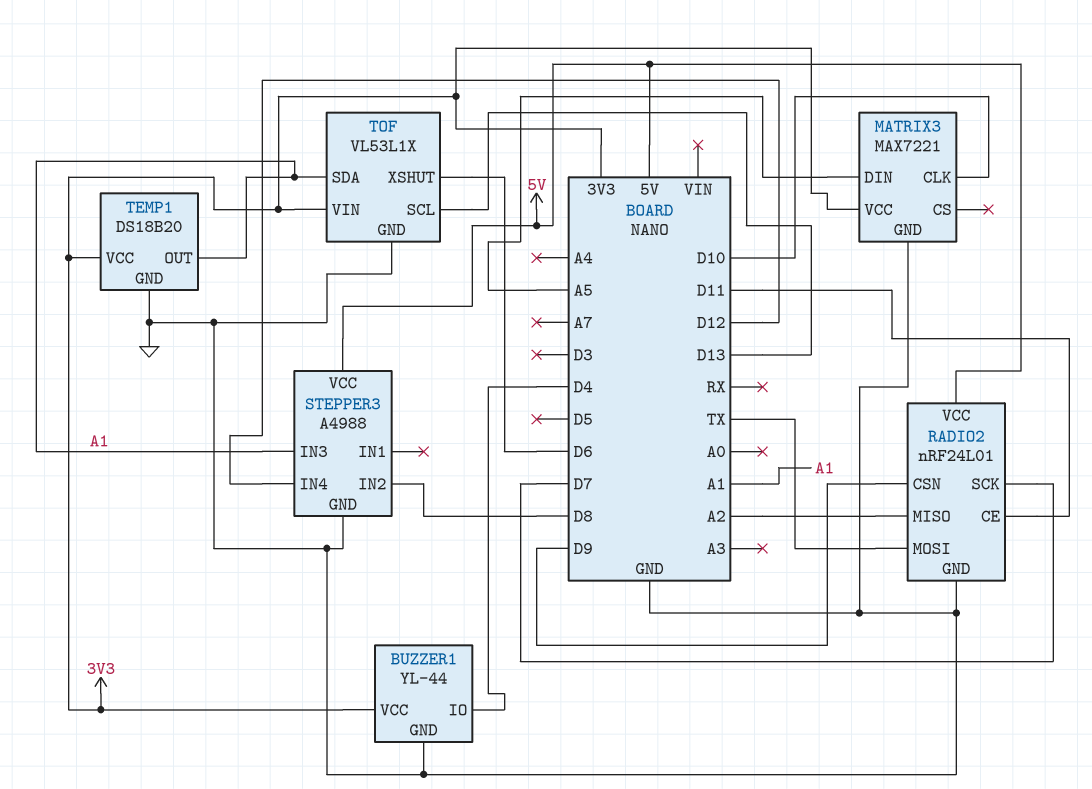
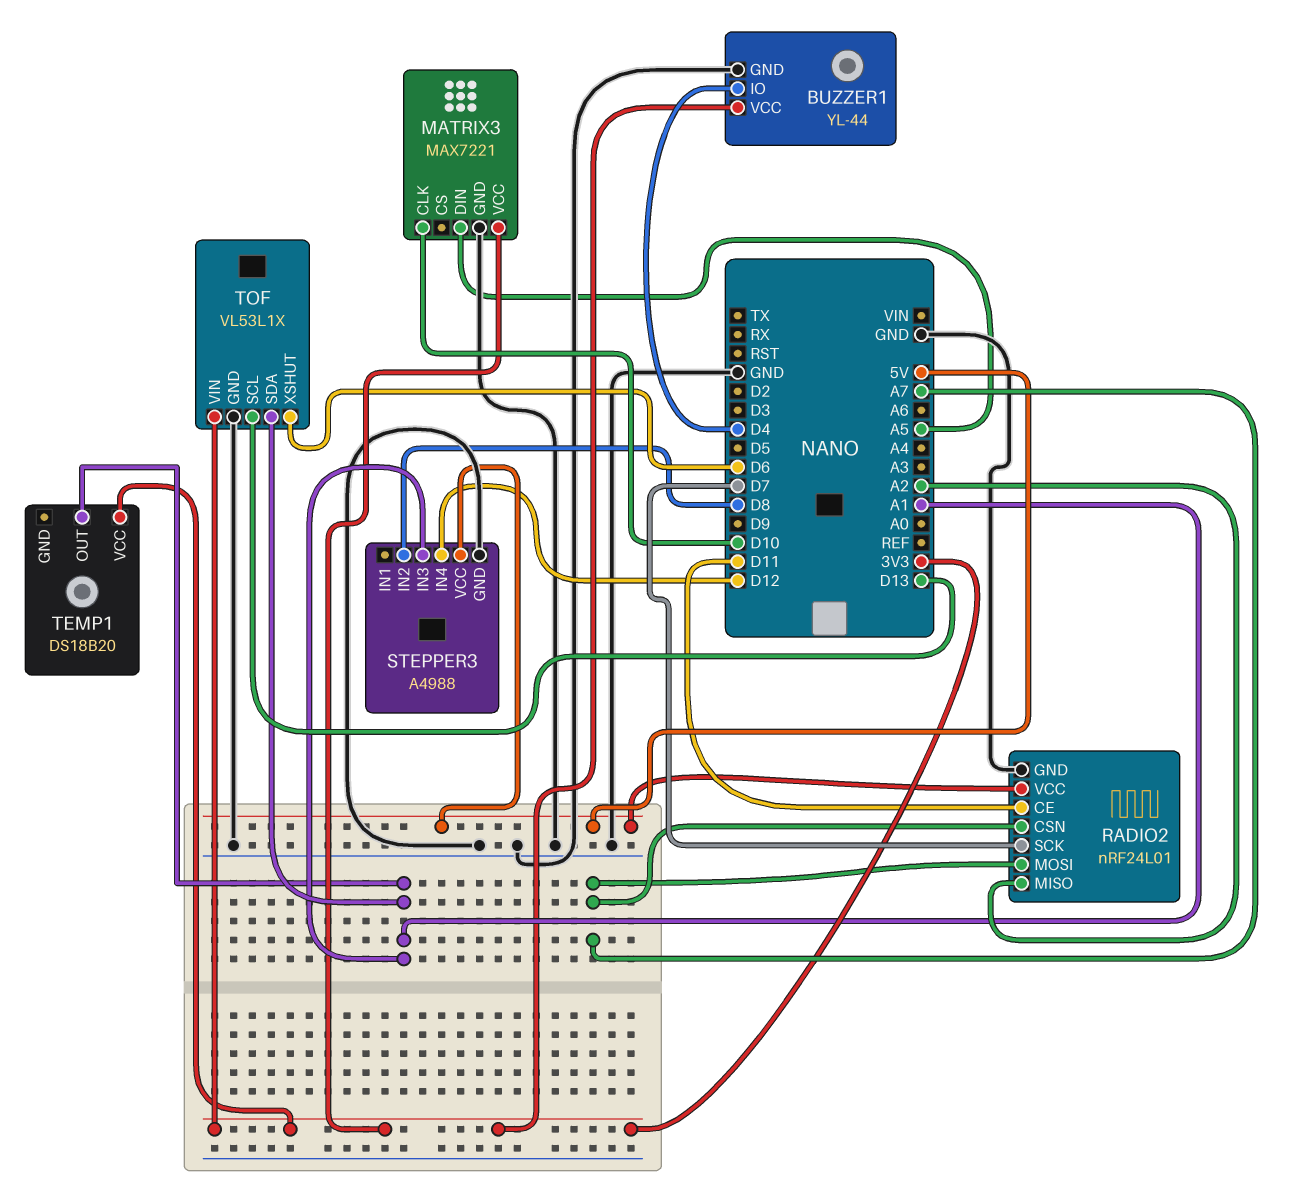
RADIO2 pin CSN: D9 -> A7
RADIO2 pin MOSI: TX -> A7
TEMP1 pin GND: GND -> none

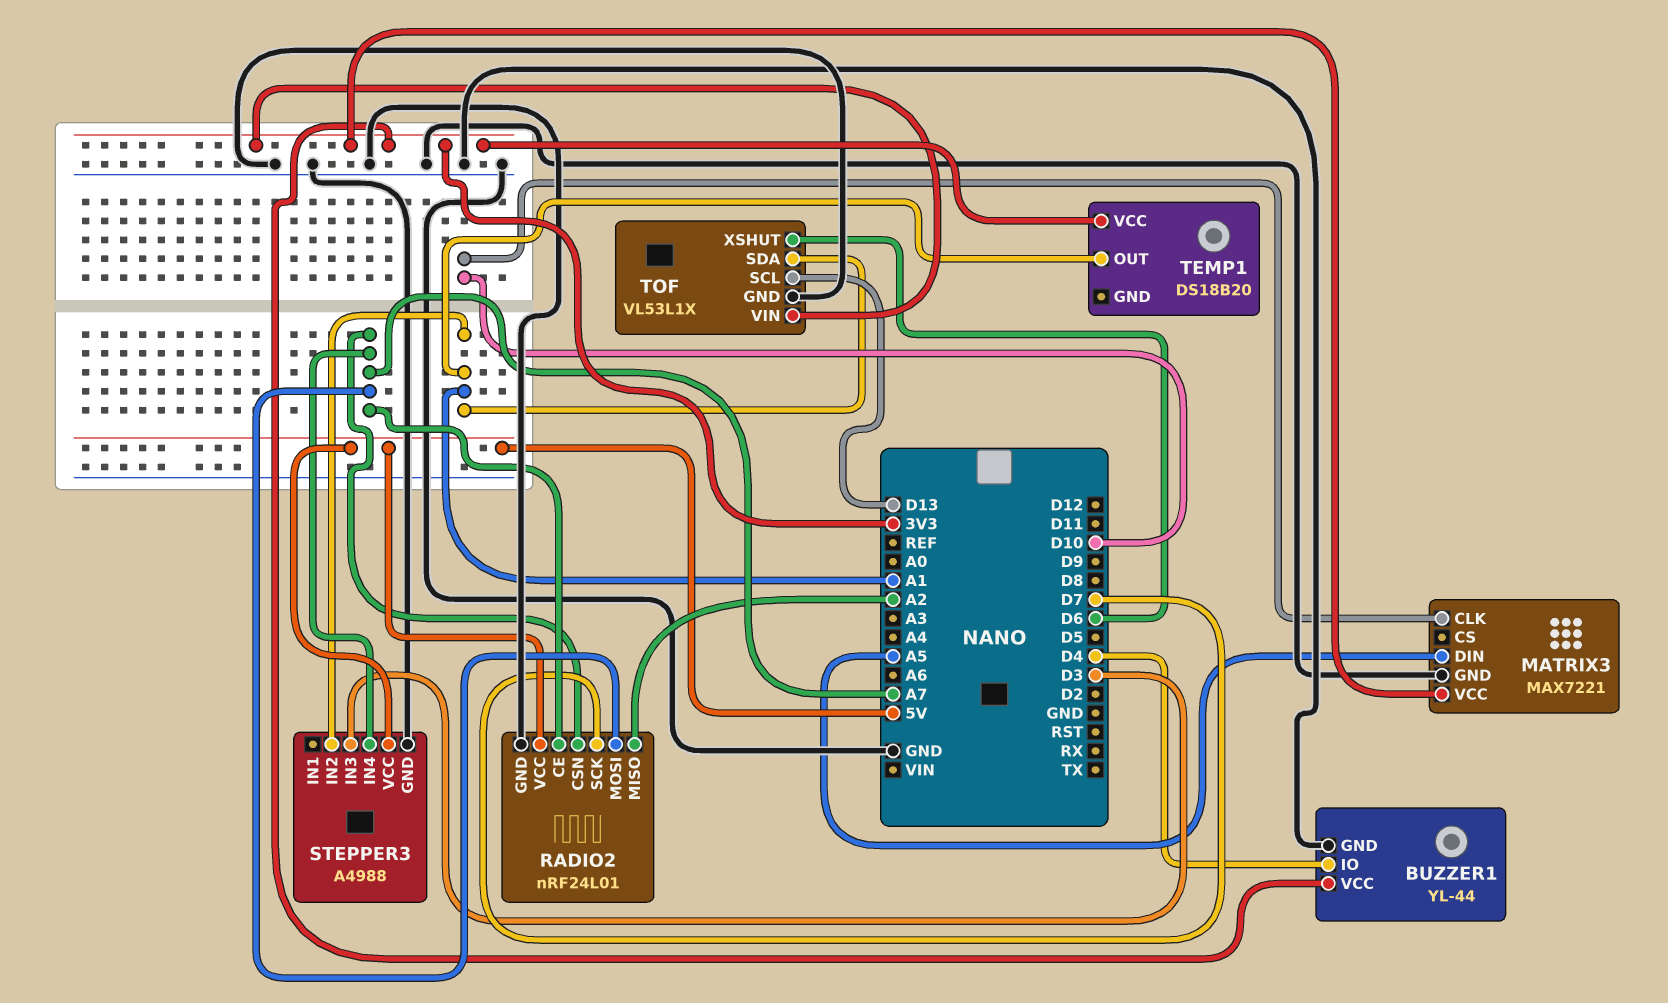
RADIO2 pin CE: D11 -> A7
STEPPER3 pin IN2: D8 -> A1
STEPPER3 pin IN3: A1 -> D3
STEPPER3 pin IN4: D12 -> A7

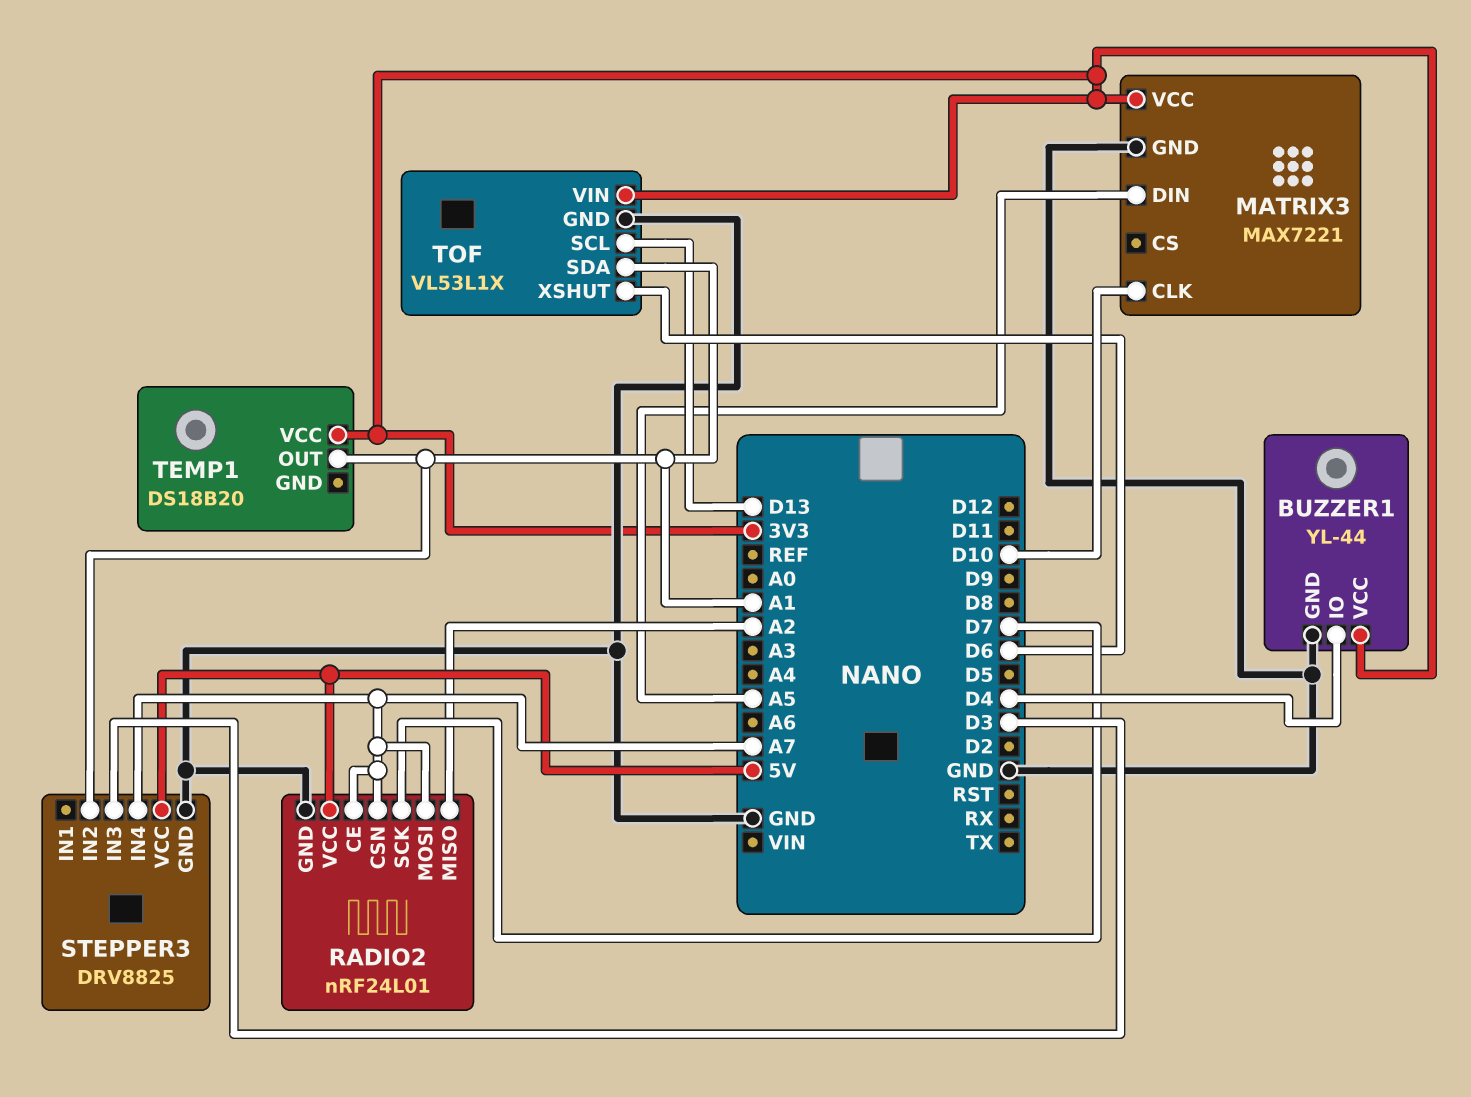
STEPPER3: A4988 -> DRV8825

